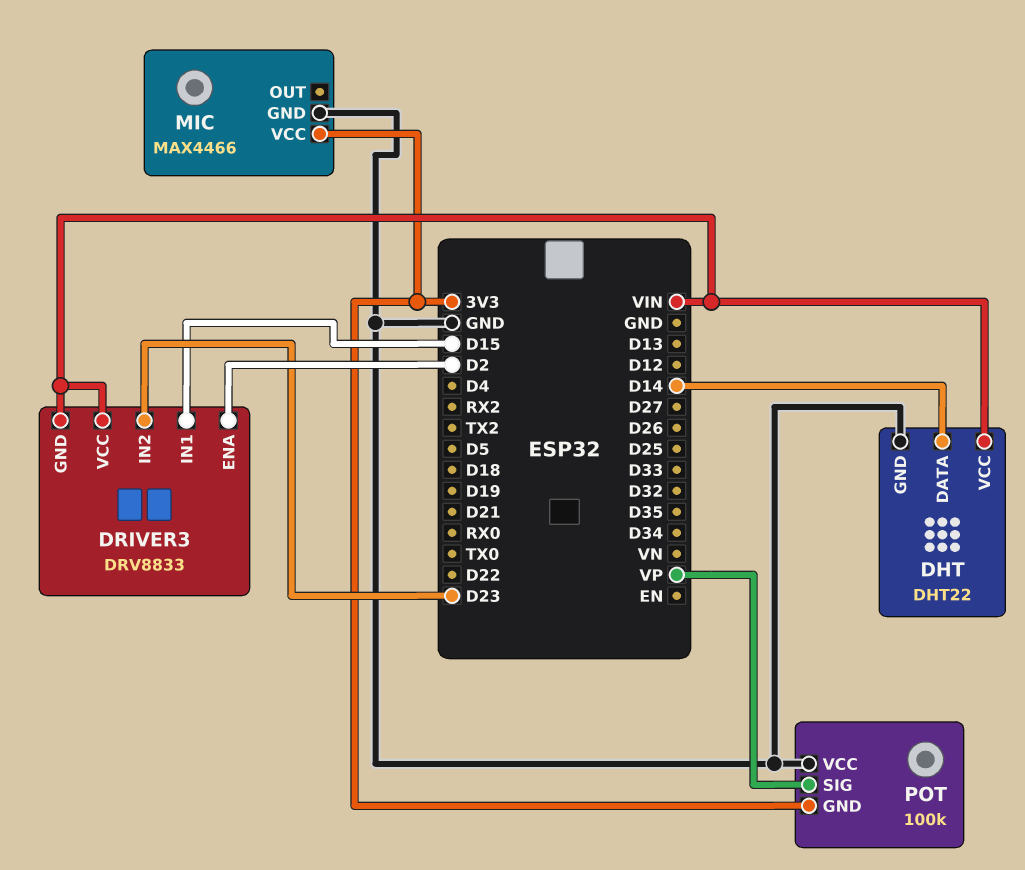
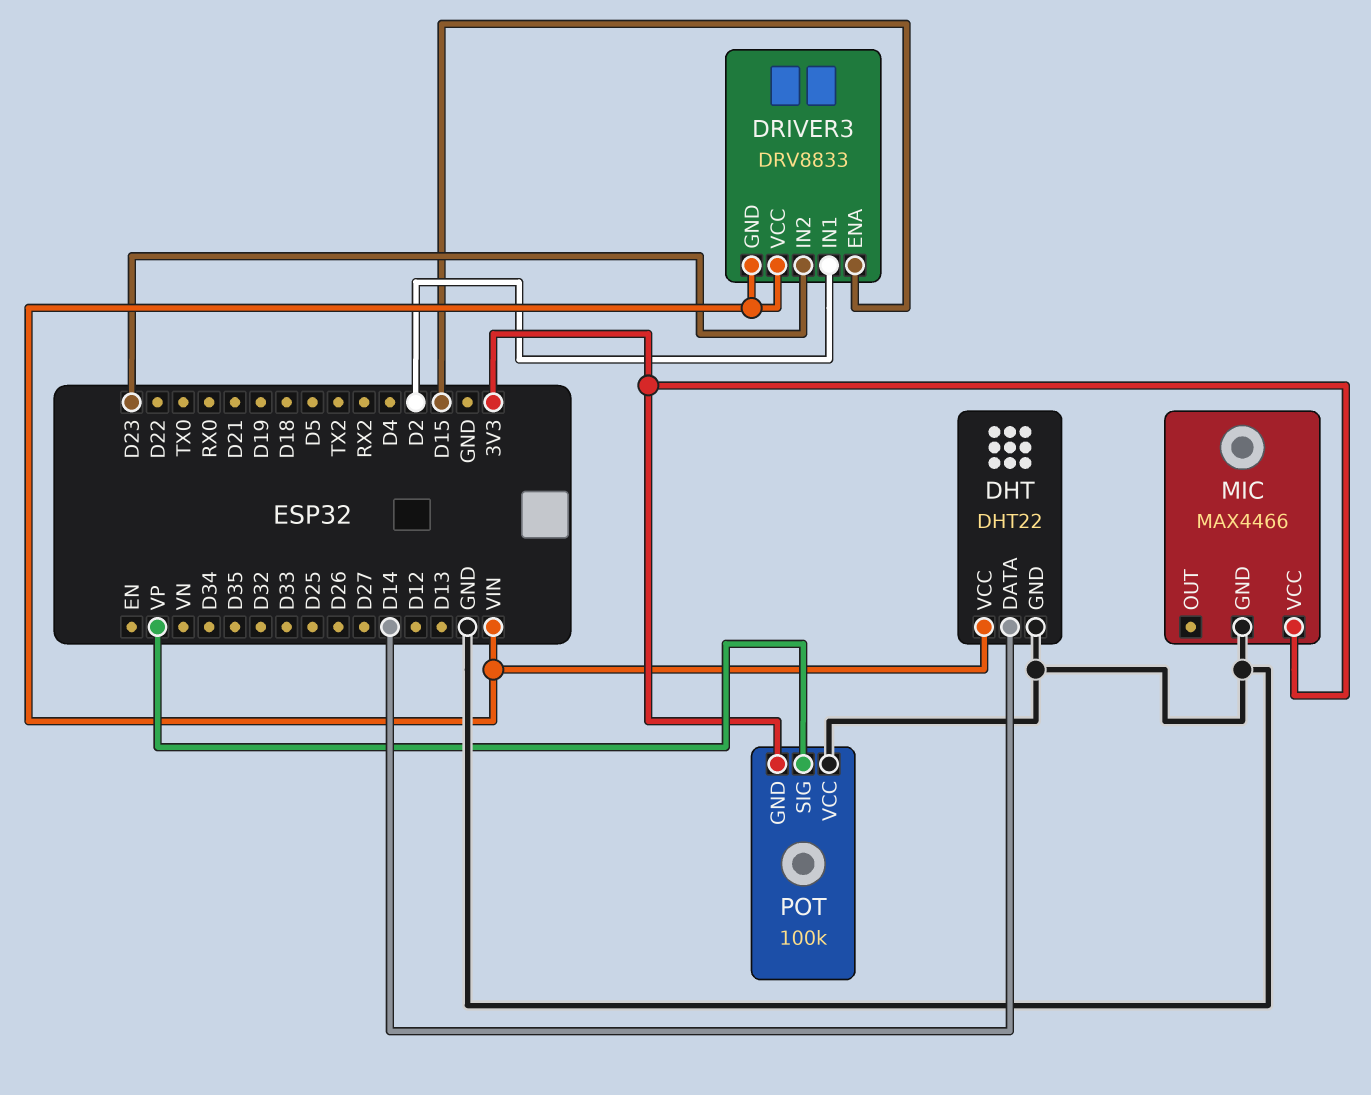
DRIVER3 pin ENA: D2 -> D15
DRIVER3 pin IN1: D15 -> D2

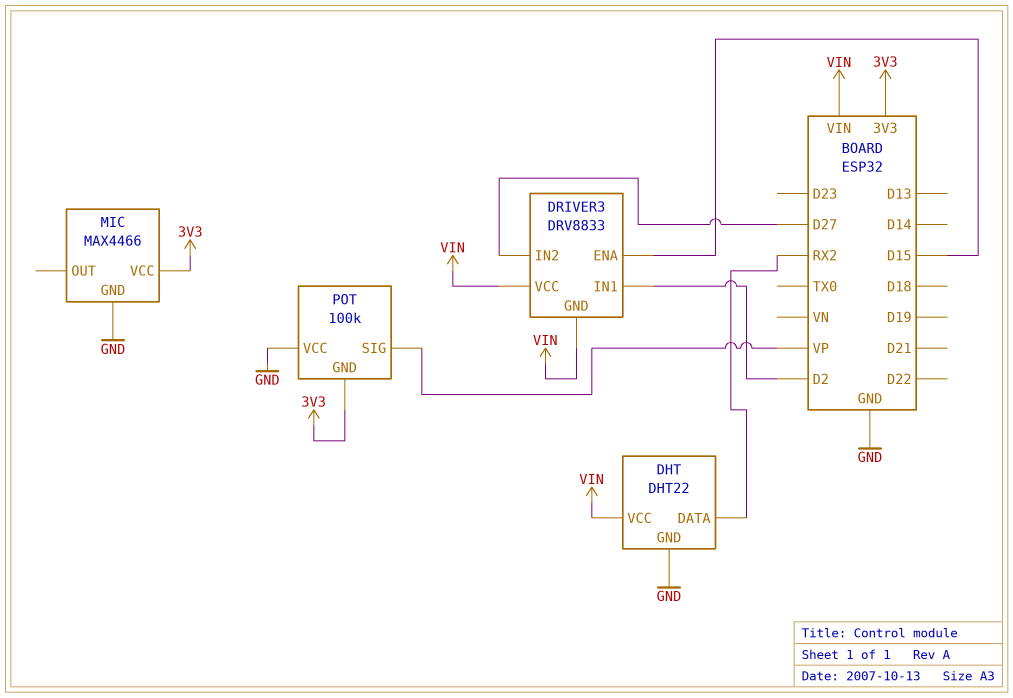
DHT pin DATA: D14 -> RX2
DRIVER3 pin IN2: D23 -> D27

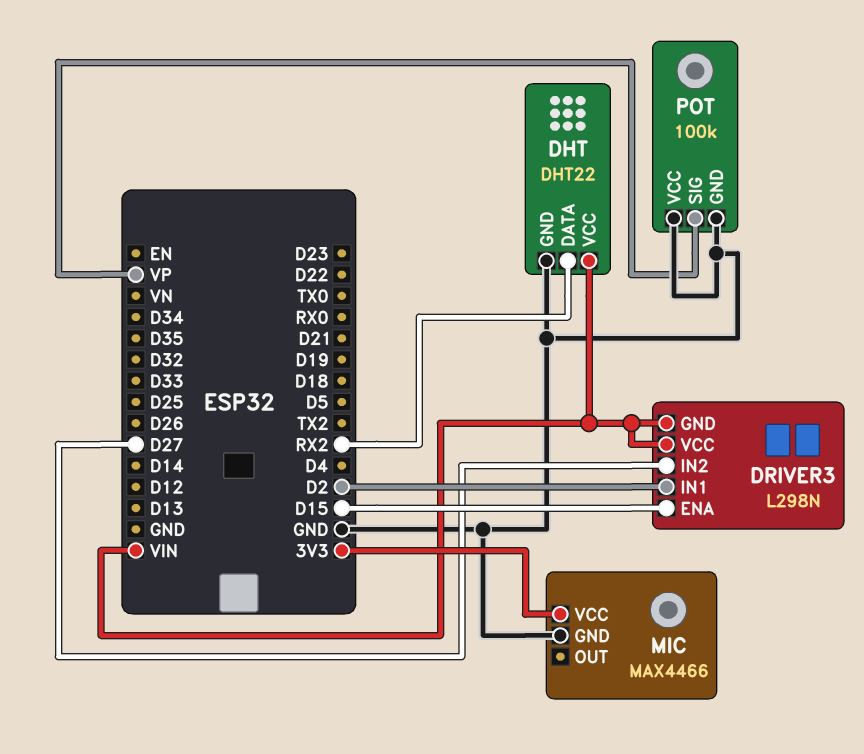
DRIVER3: DRV8833 -> L298N
POT pin GND: 3V3 -> GND

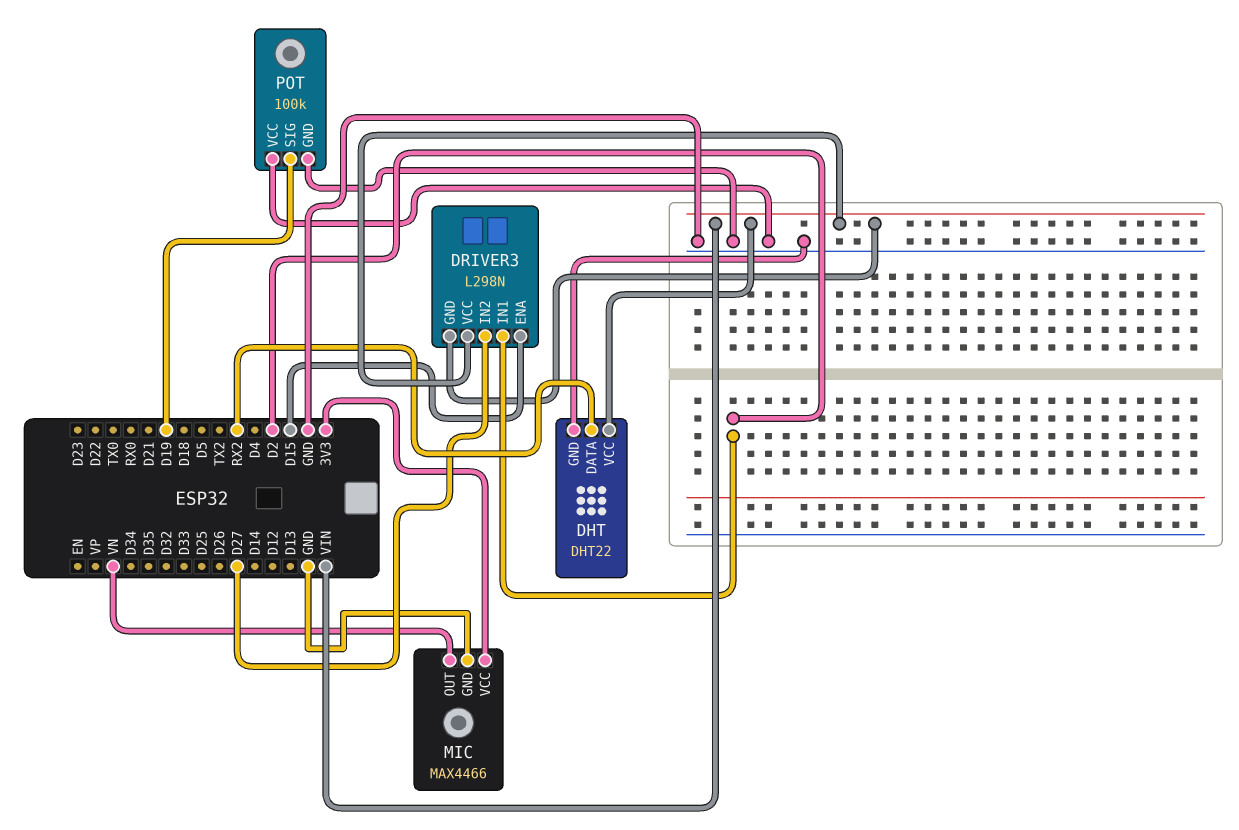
MIC pin OUT: none -> VN
POT pin SIG: VP -> D19

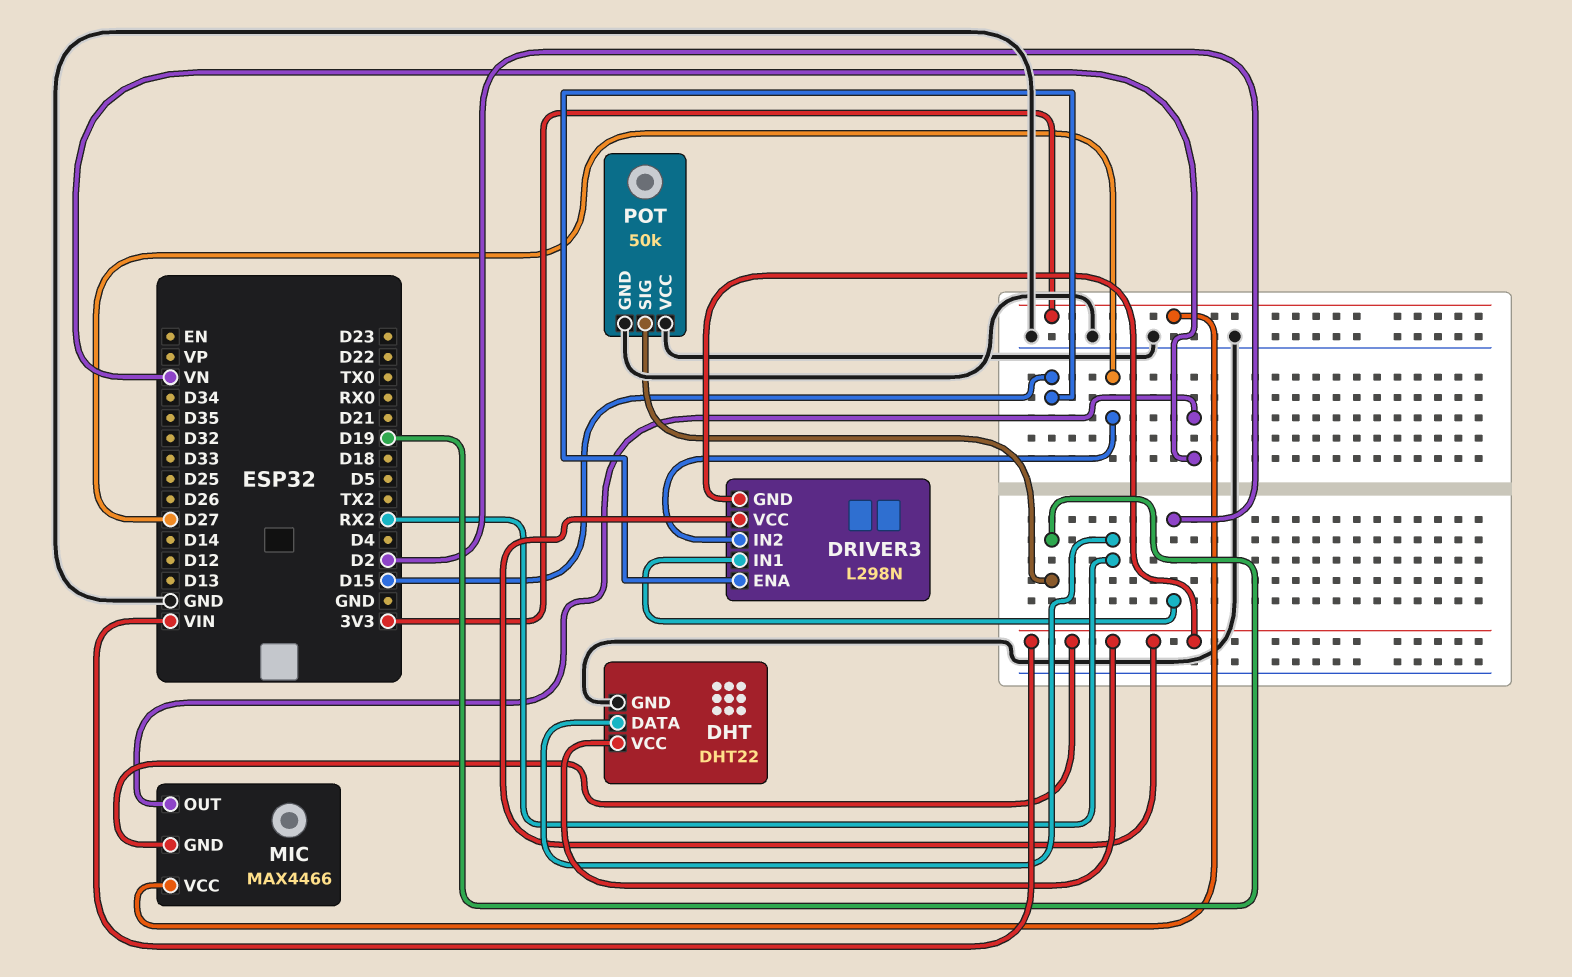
MIC pin GND: GND -> VIN
POT: 100k -> 50k

